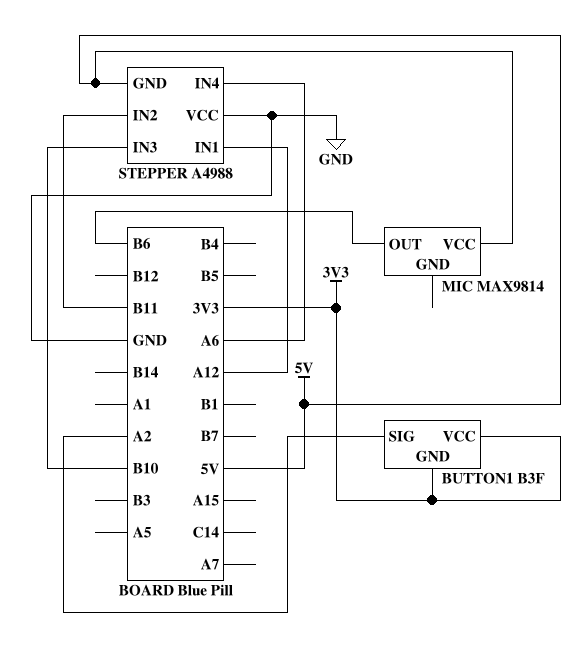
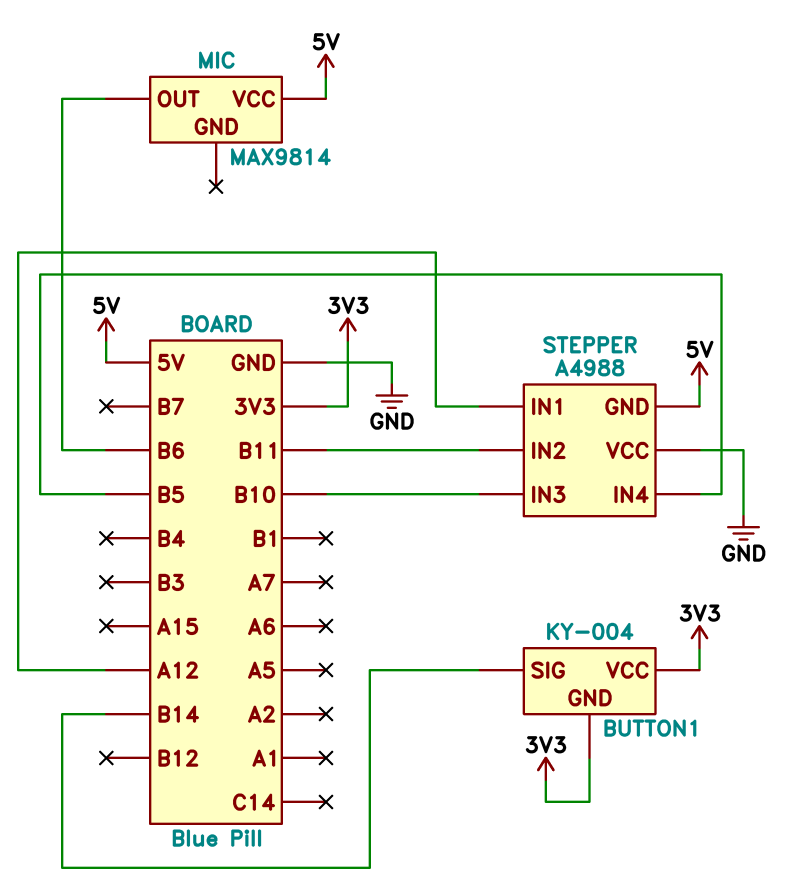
BUTTON1: B3F -> KY-004
BUTTON1 pin SIG: A2 -> B14
STEPPER pin IN4: A6 -> B5

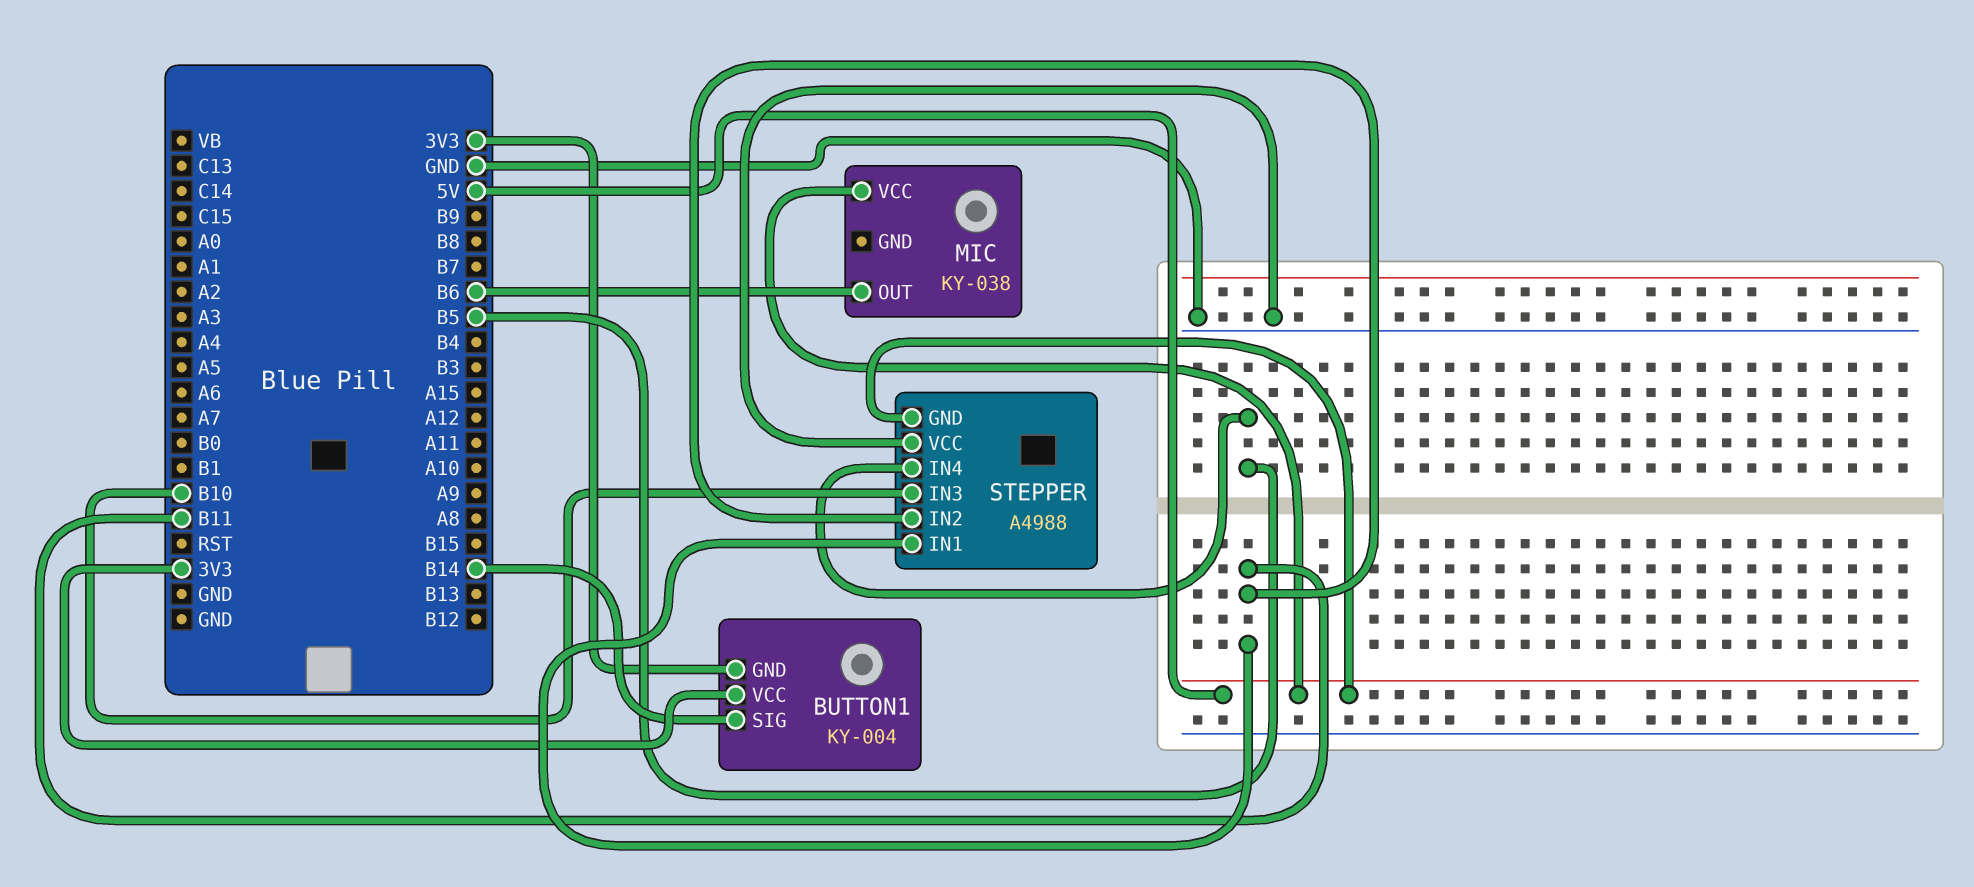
MIC: MAX9814 -> KY-038
STEPPER pin IN1: A12 -> B11

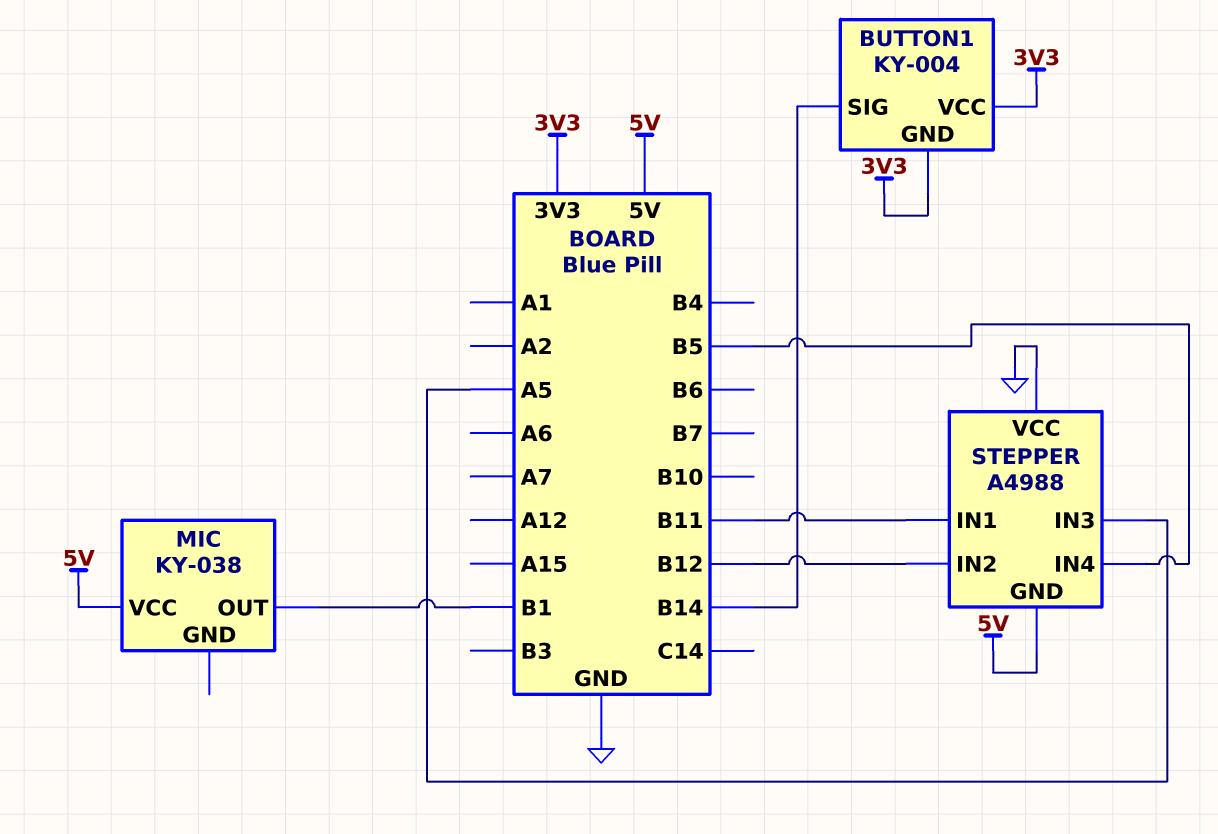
MIC pin OUT: B6 -> B1
STEPPER pin IN2: B11 -> B12
STEPPER pin IN3: B10 -> A5

